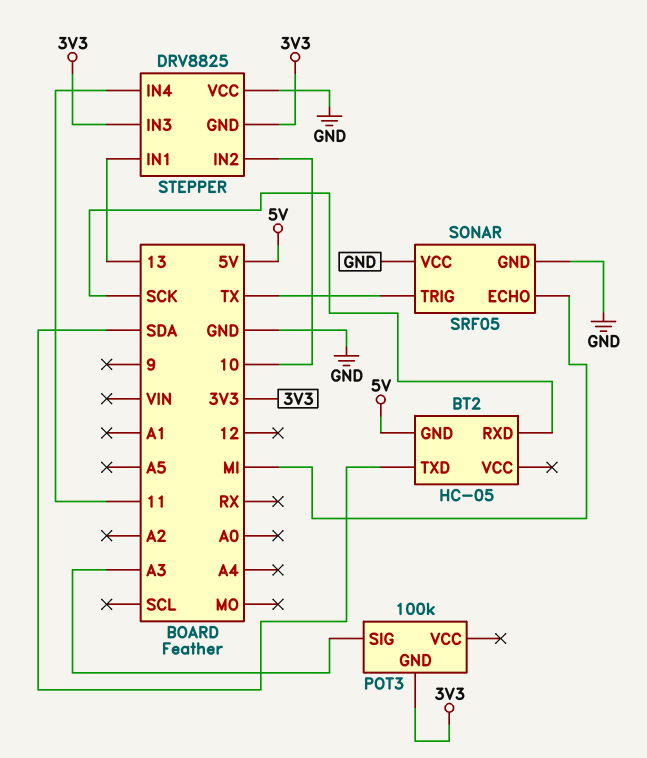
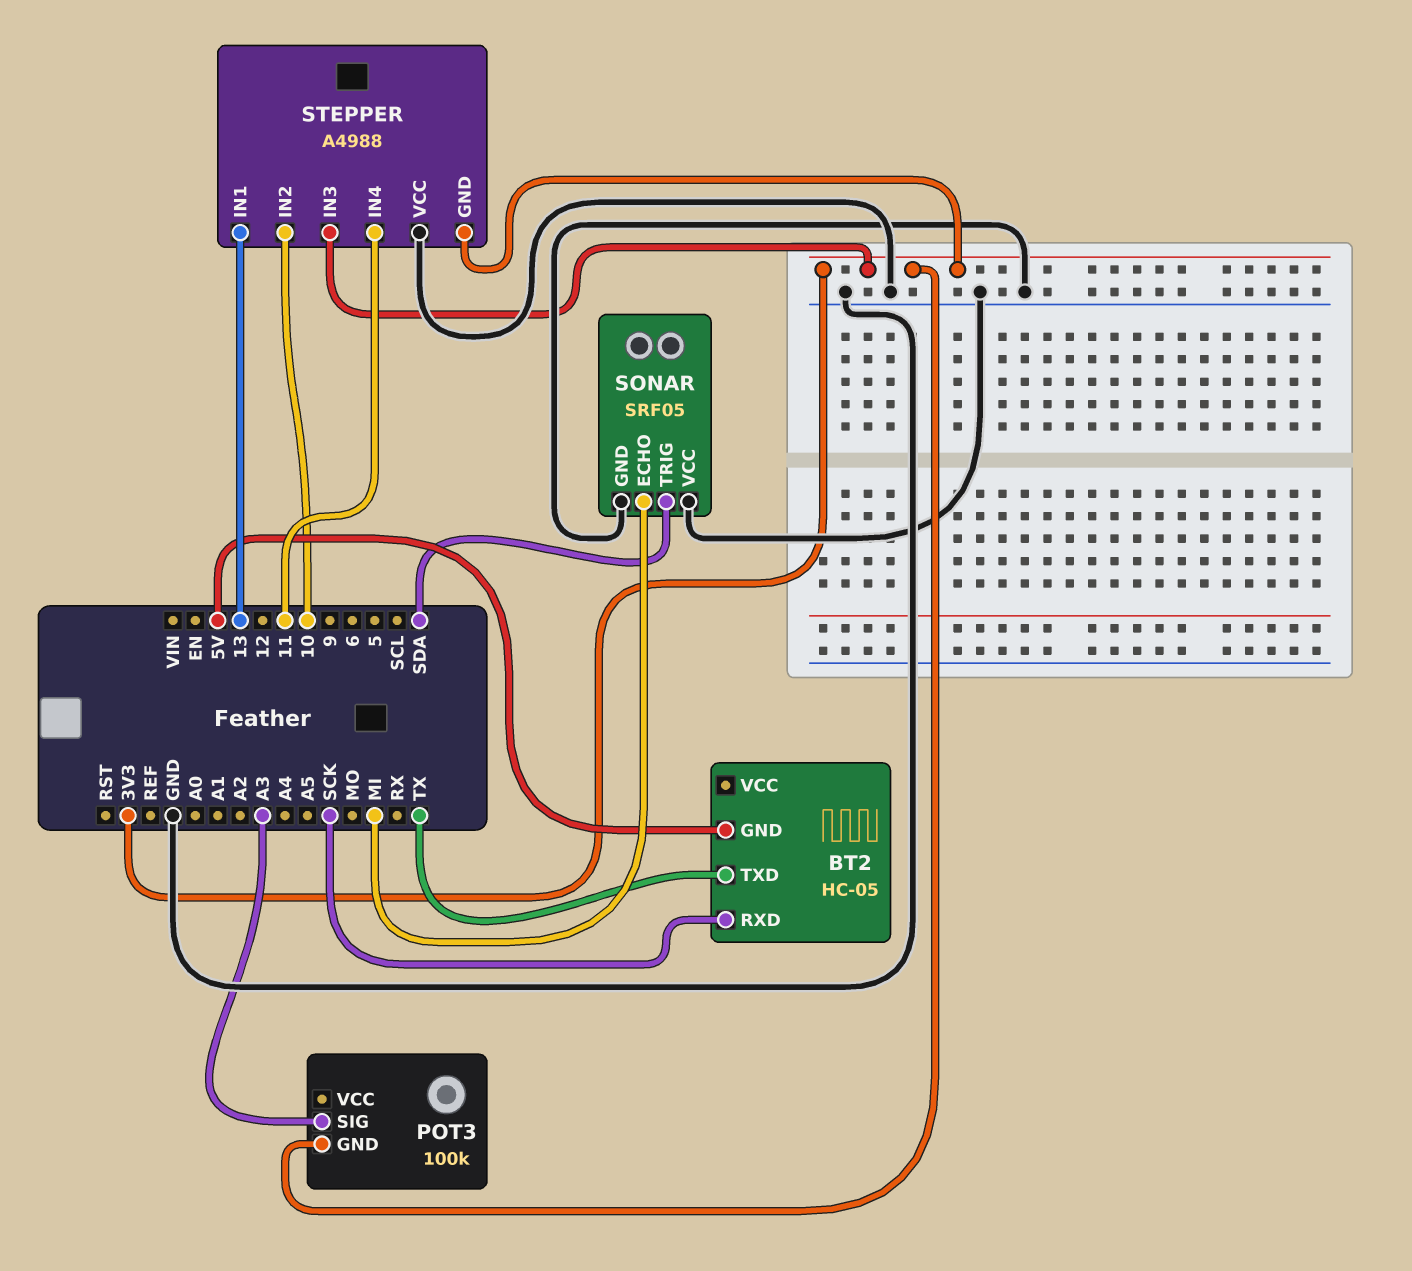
BT2 pin TXD: SDA -> TX
SONAR pin TRIG: TX -> SDA
STEPPER: DRV8825 -> A4988

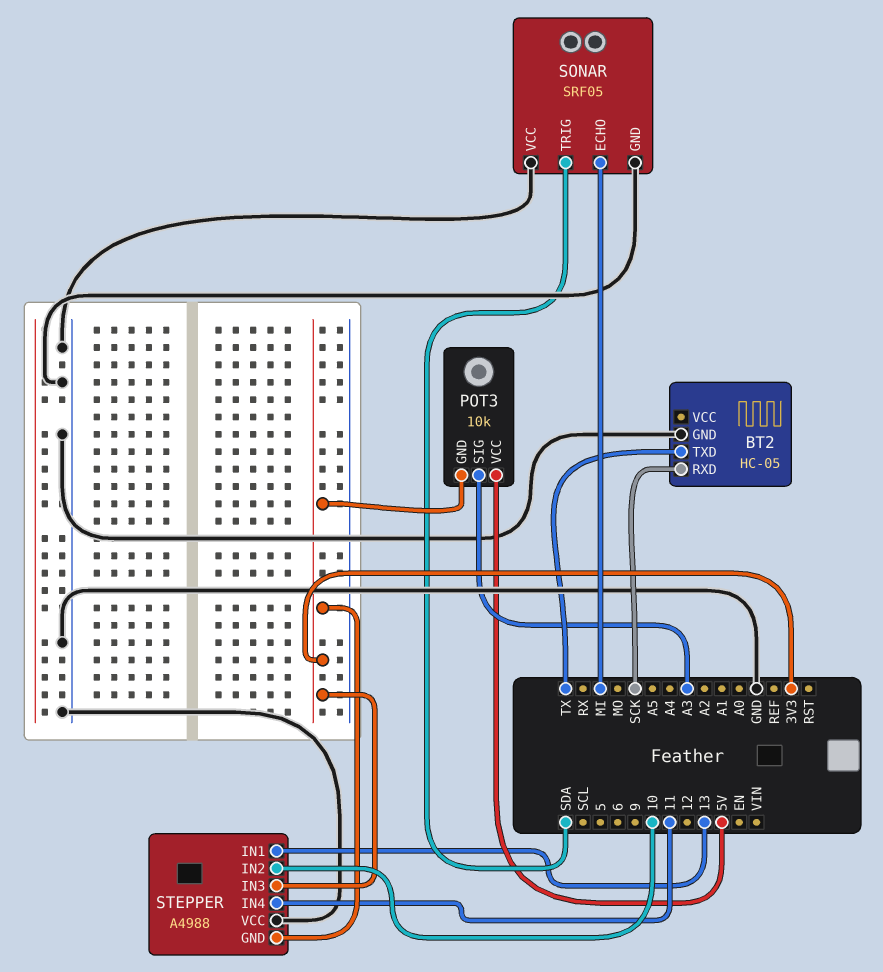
BT2 pin GND: 5V -> GND
POT3: 100k -> 10k
POT3 pin VCC: none -> 5V

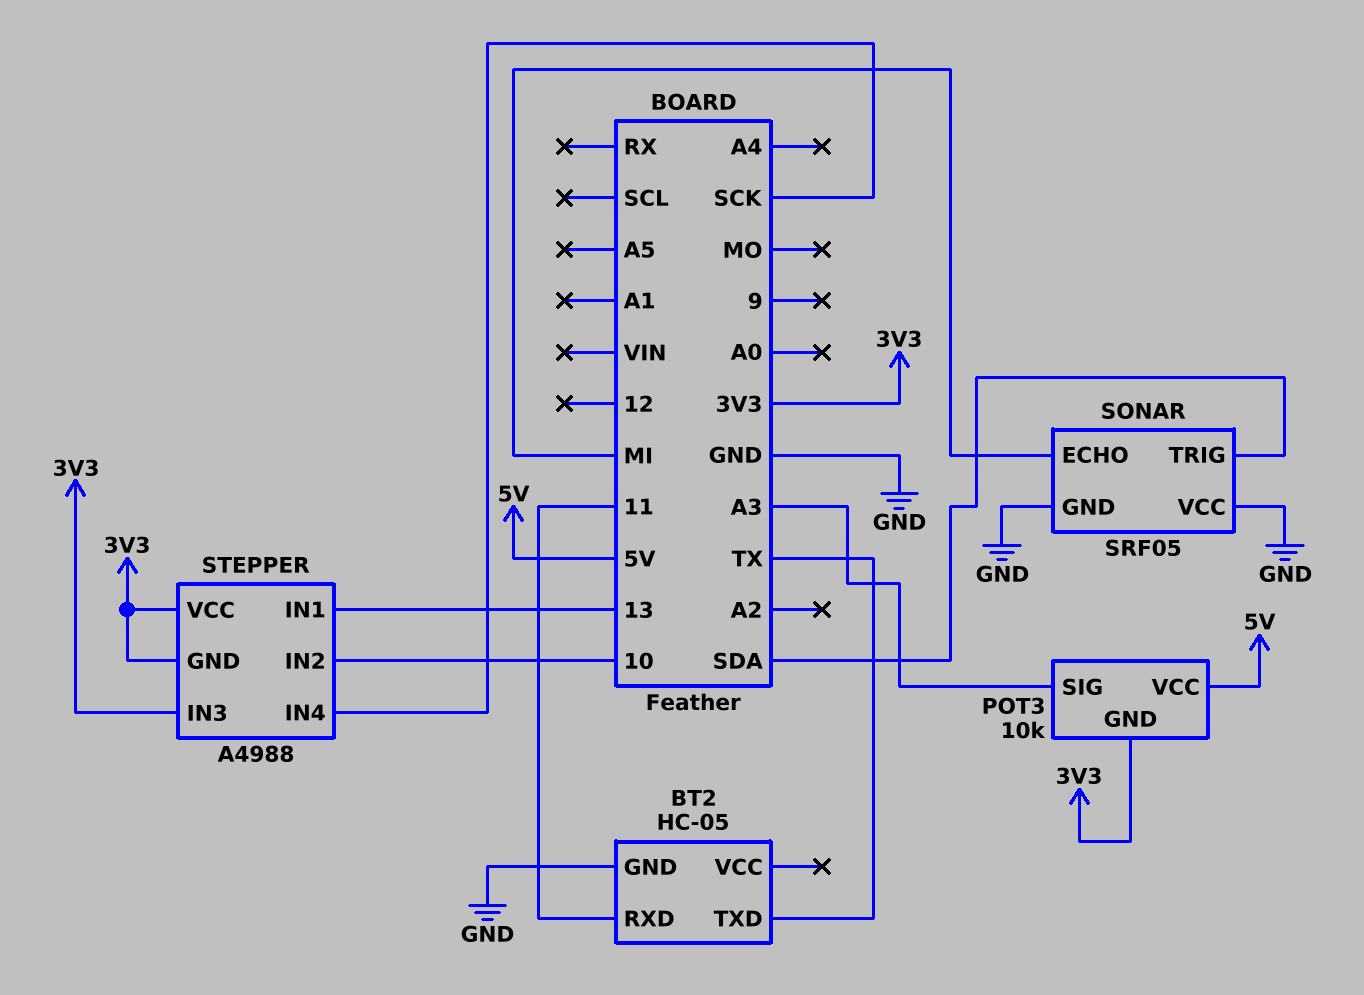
BT2 pin RXD: SCK -> 11
STEPPER pin IN4: 11 -> SCK
STEPPER pin VCC: GND -> 3V3

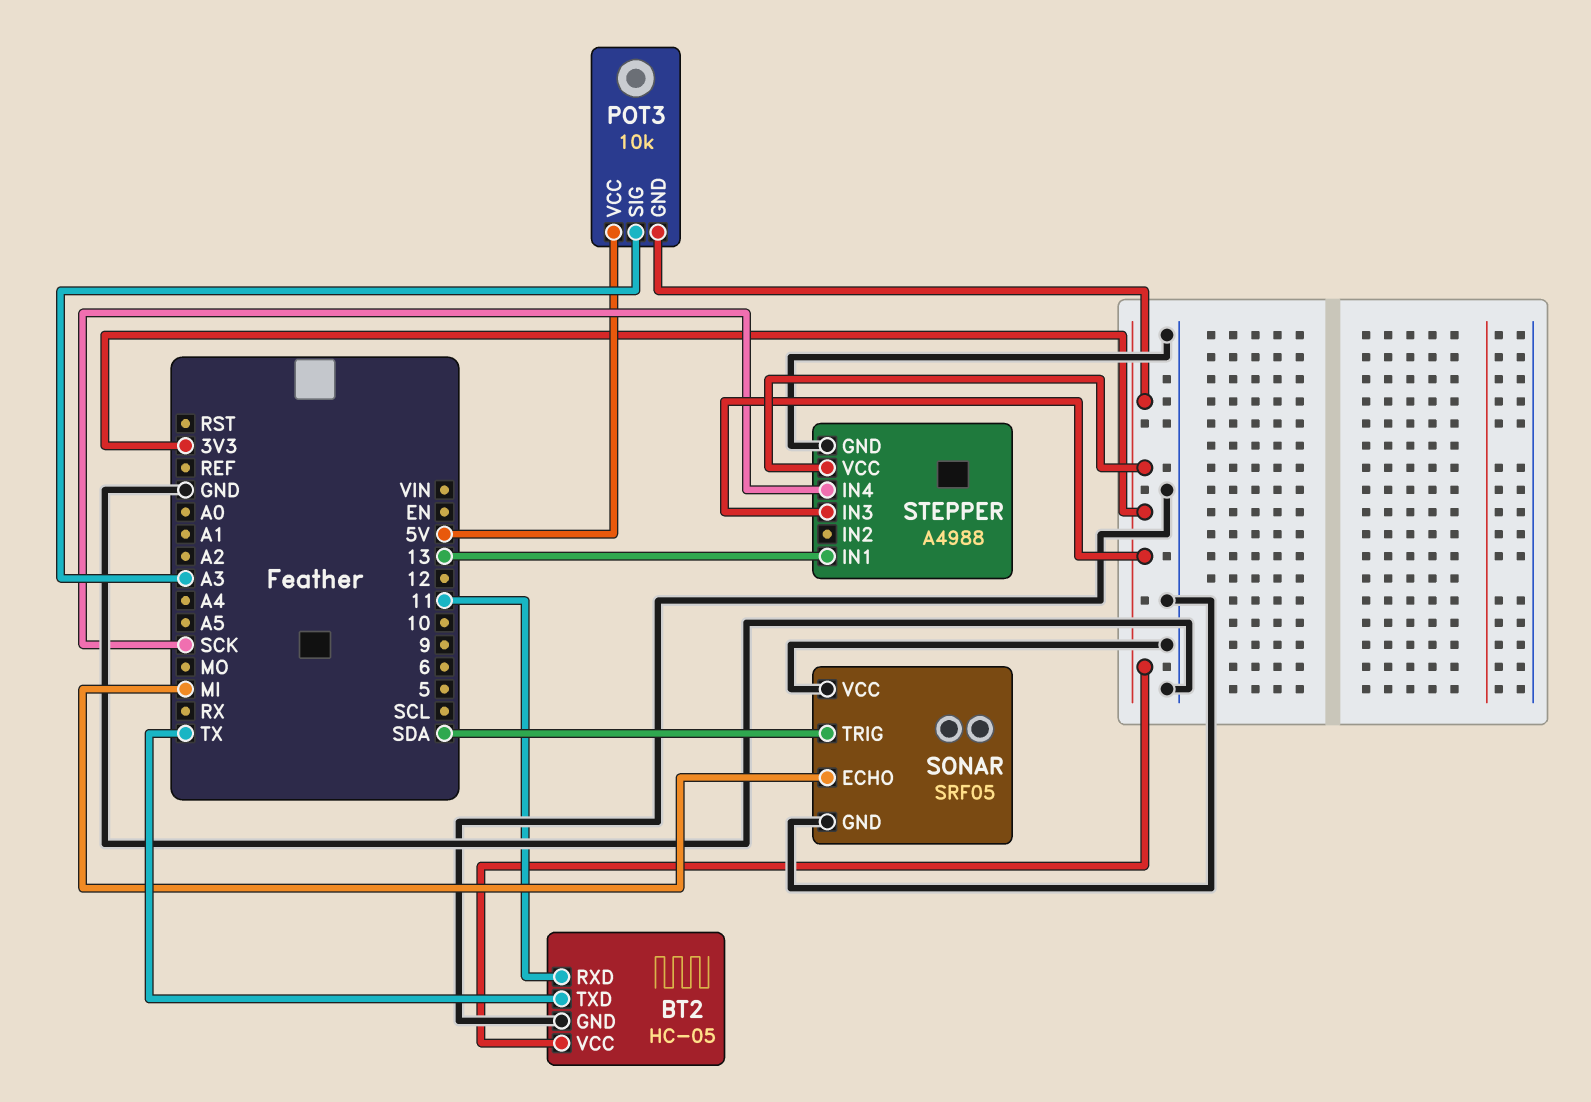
BT2 pin VCC: none -> 3V3
STEPPER pin GND: 3V3 -> GND
STEPPER pin IN2: 10 -> none

